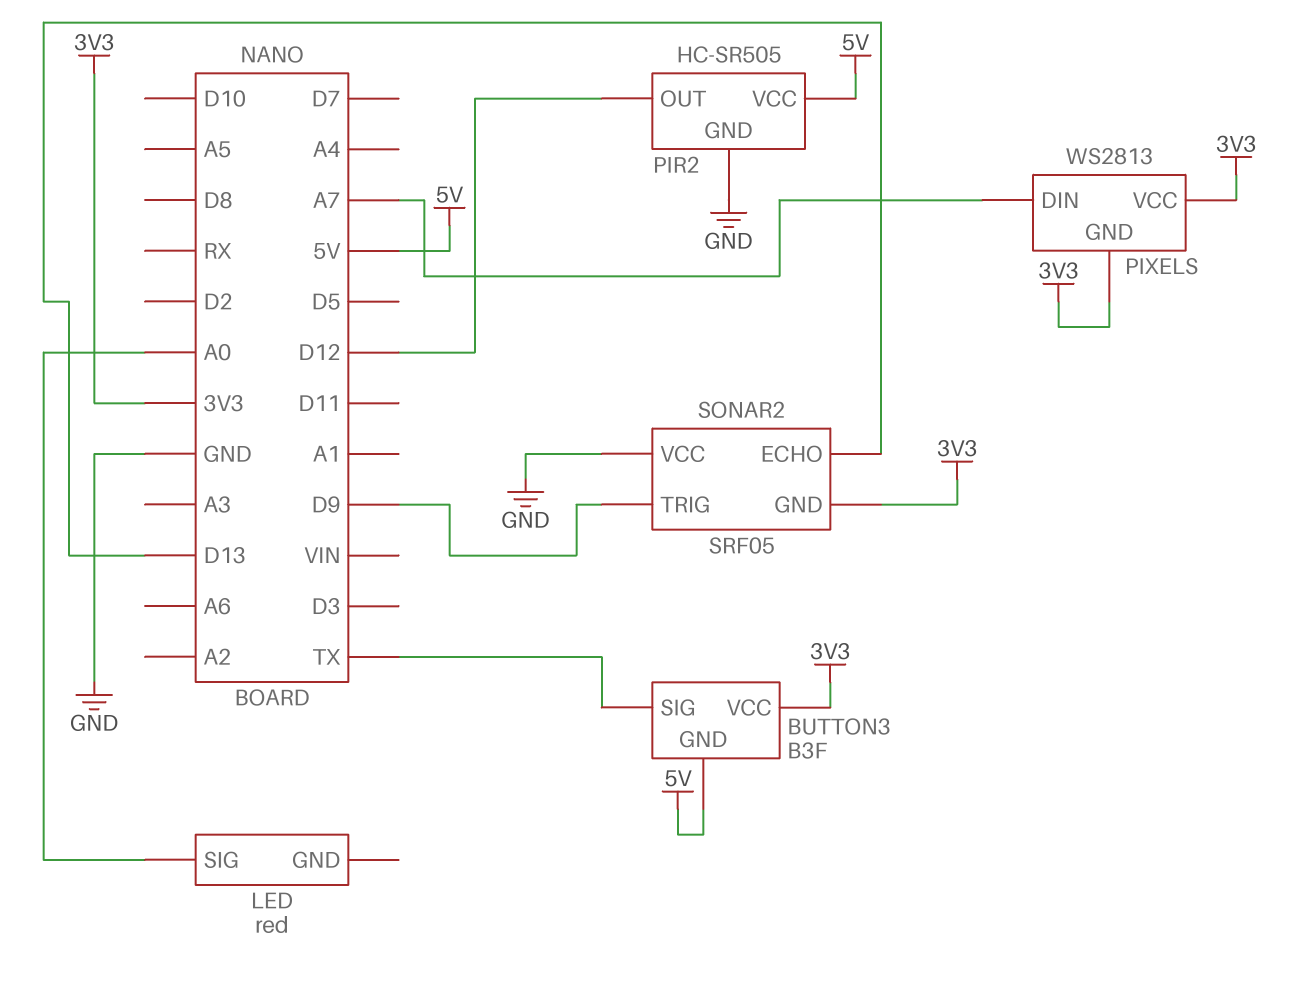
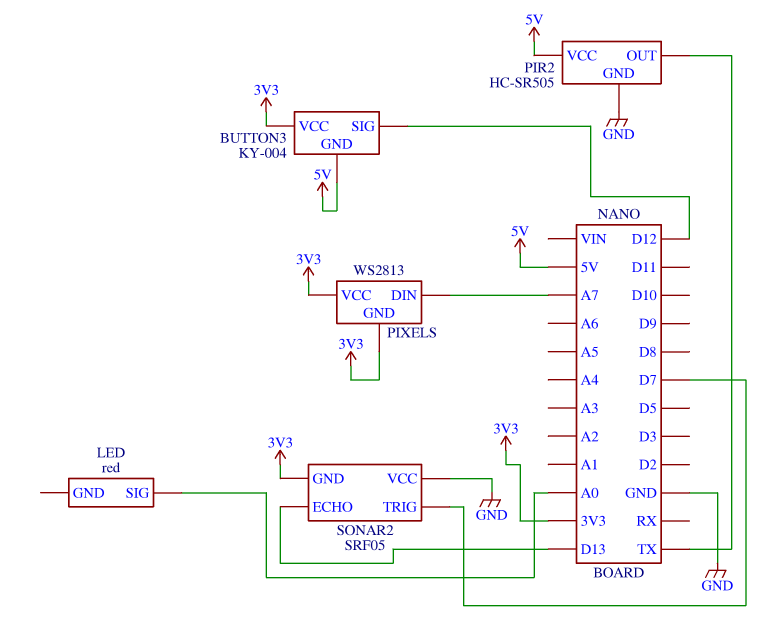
BUTTON3: B3F -> KY-004
BUTTON3 pin SIG: TX -> D12
PIR2 pin OUT: D12 -> TX
SONAR2 pin TRIG: D9 -> D7

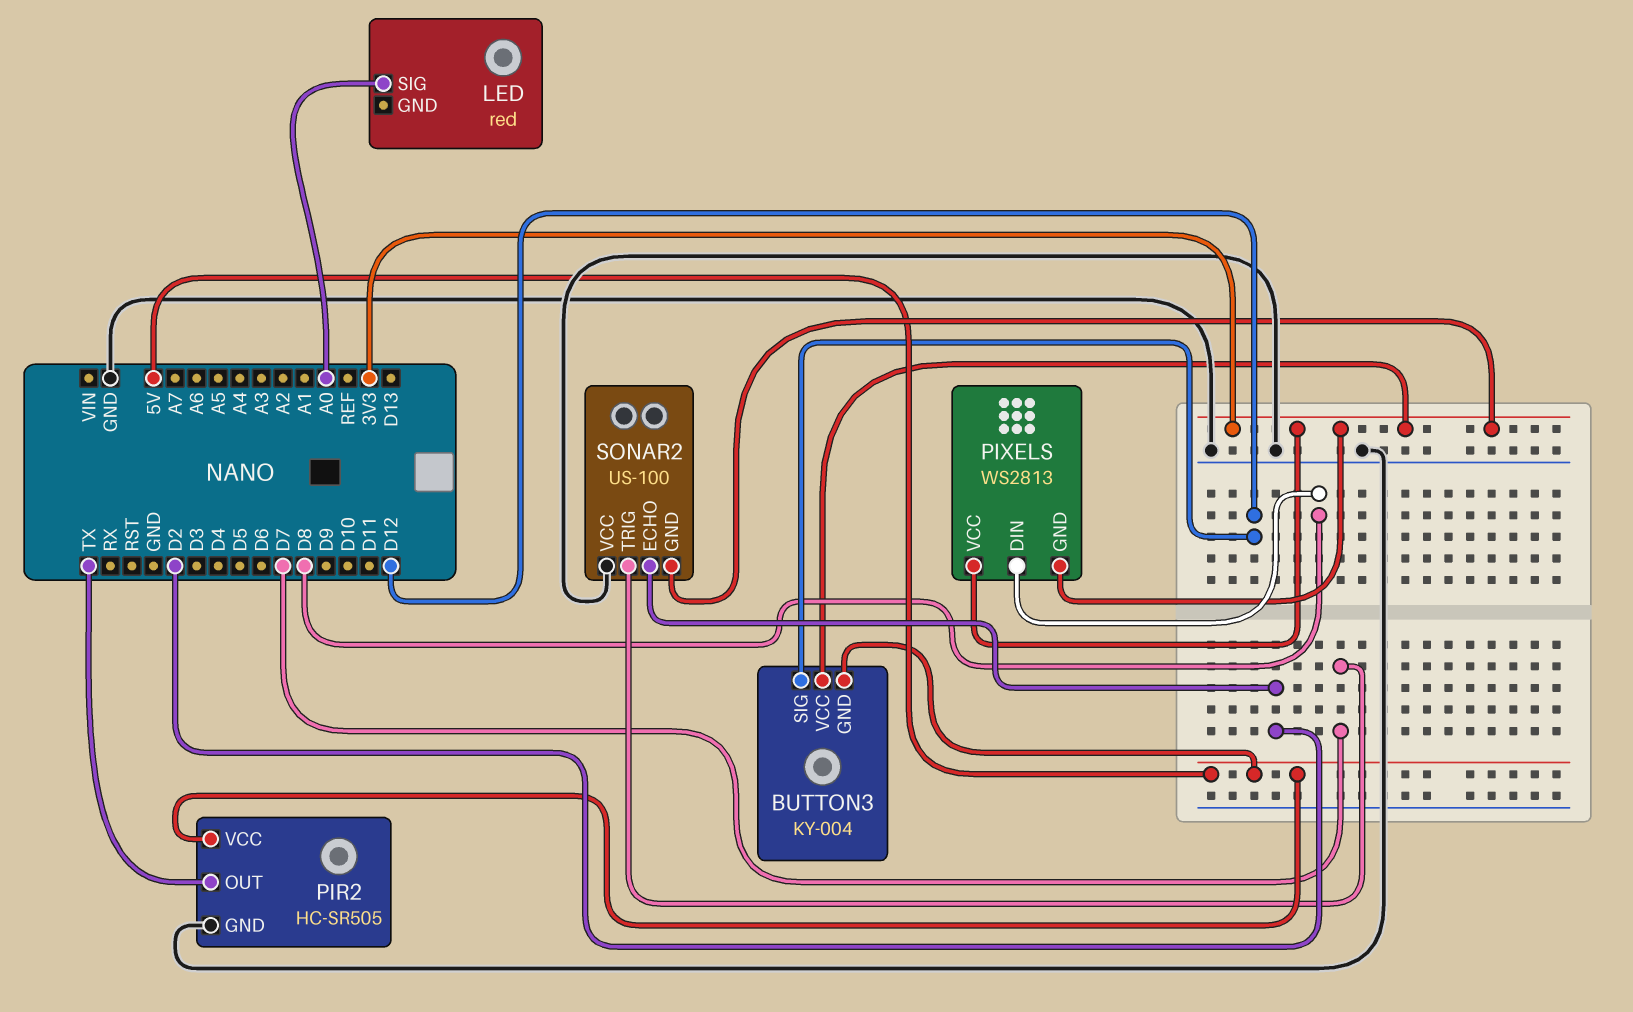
PIXELS pin DIN: A7 -> D8
SONAR2: SRF05 -> US-100
SONAR2 pin ECHO: D13 -> D2

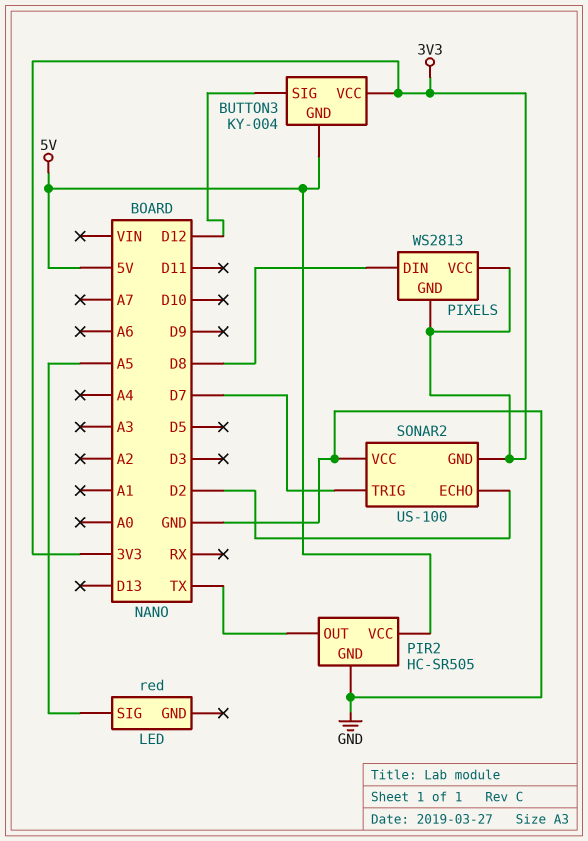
LED pin SIG: A0 -> A5

